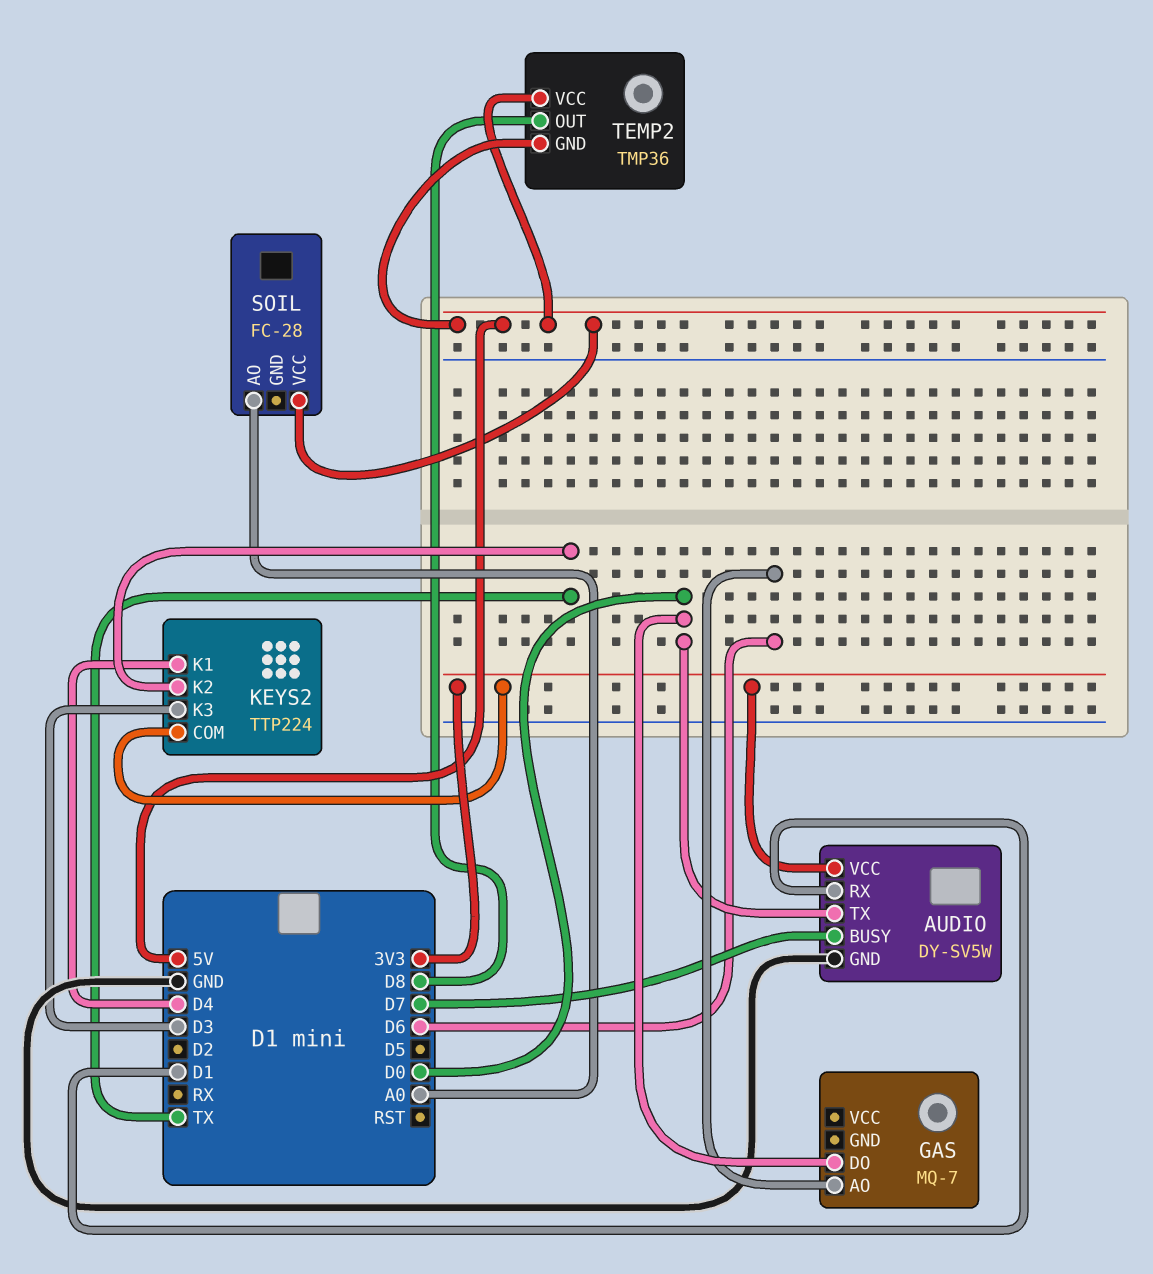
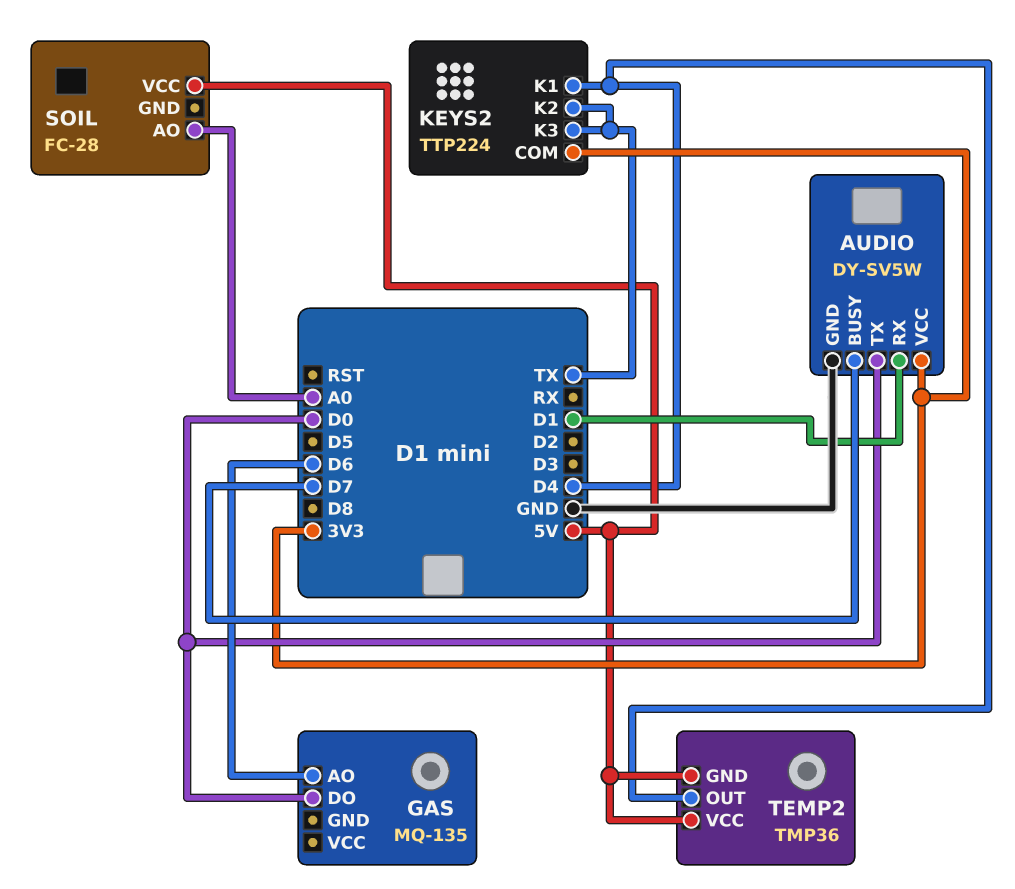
GAS: MQ-7 -> MQ-135
KEYS2 pin K3: D3 -> TX
TEMP2 pin OUT: D8 -> D4

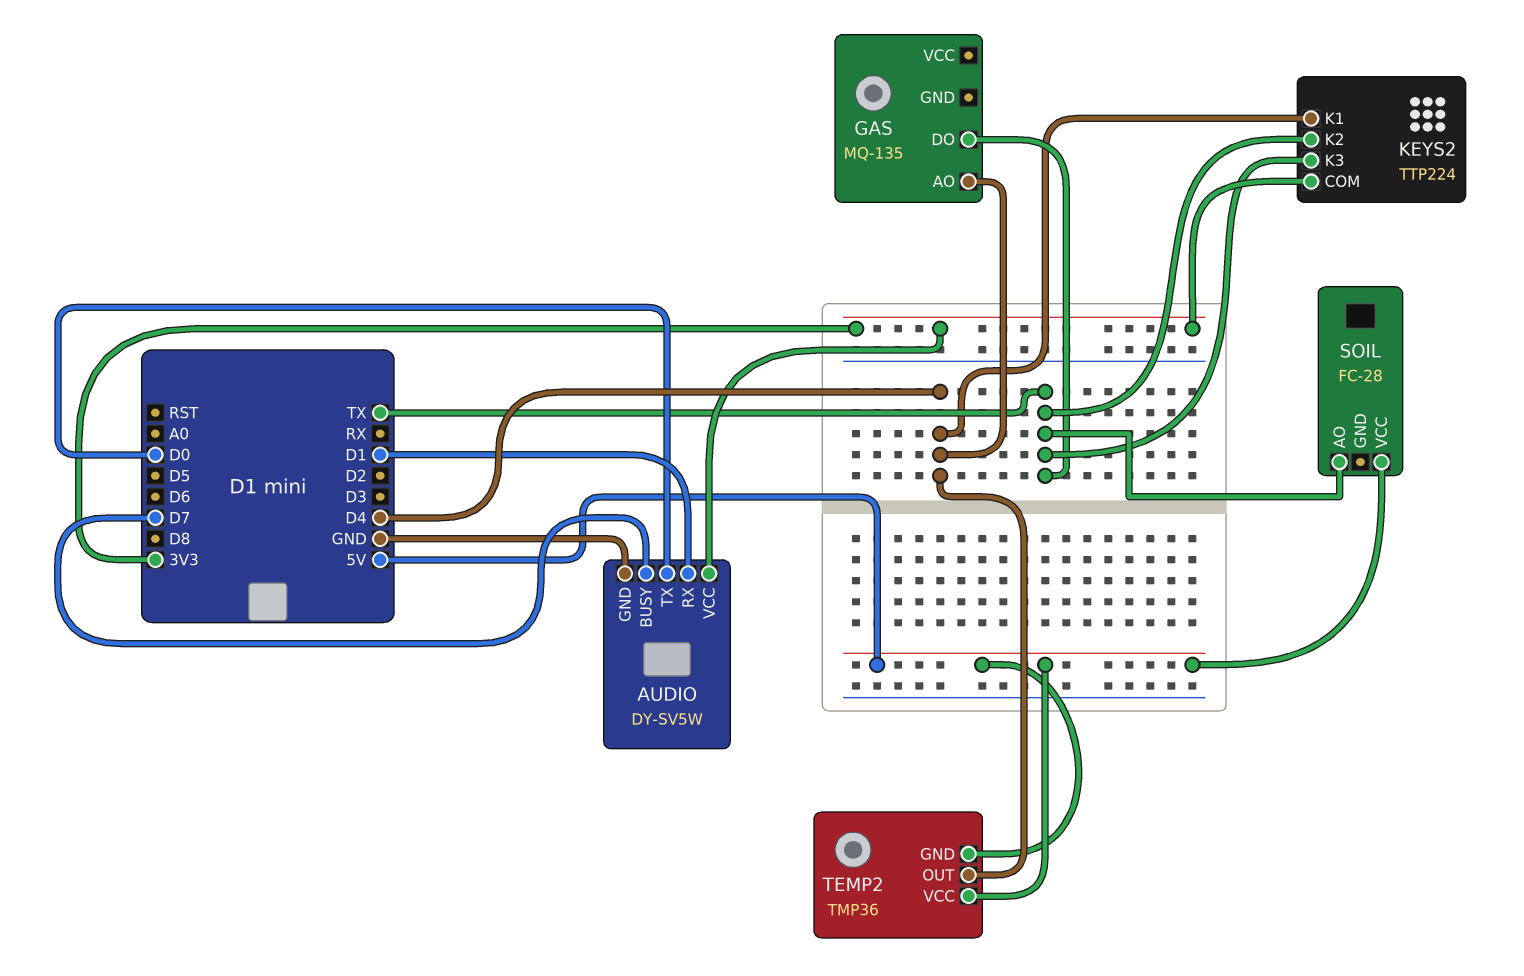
GAS pin AO: D6 -> D4
GAS pin DO: D0 -> TX
SOIL pin AO: A0 -> TX

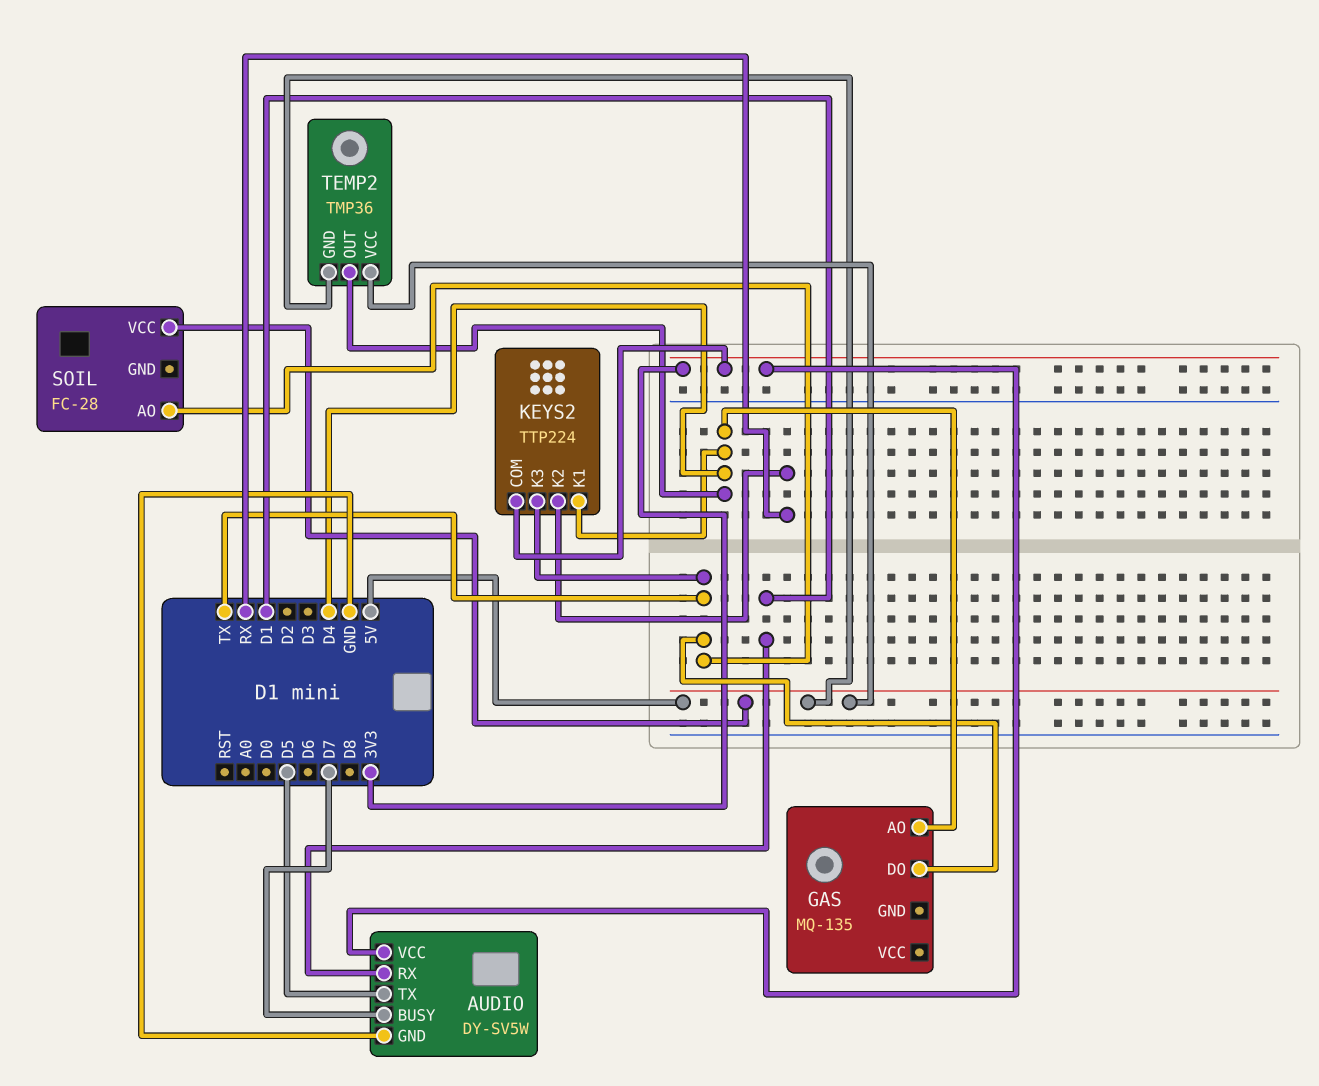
AUDIO pin TX: D0 -> D5
KEYS2 pin K2: TX -> RX

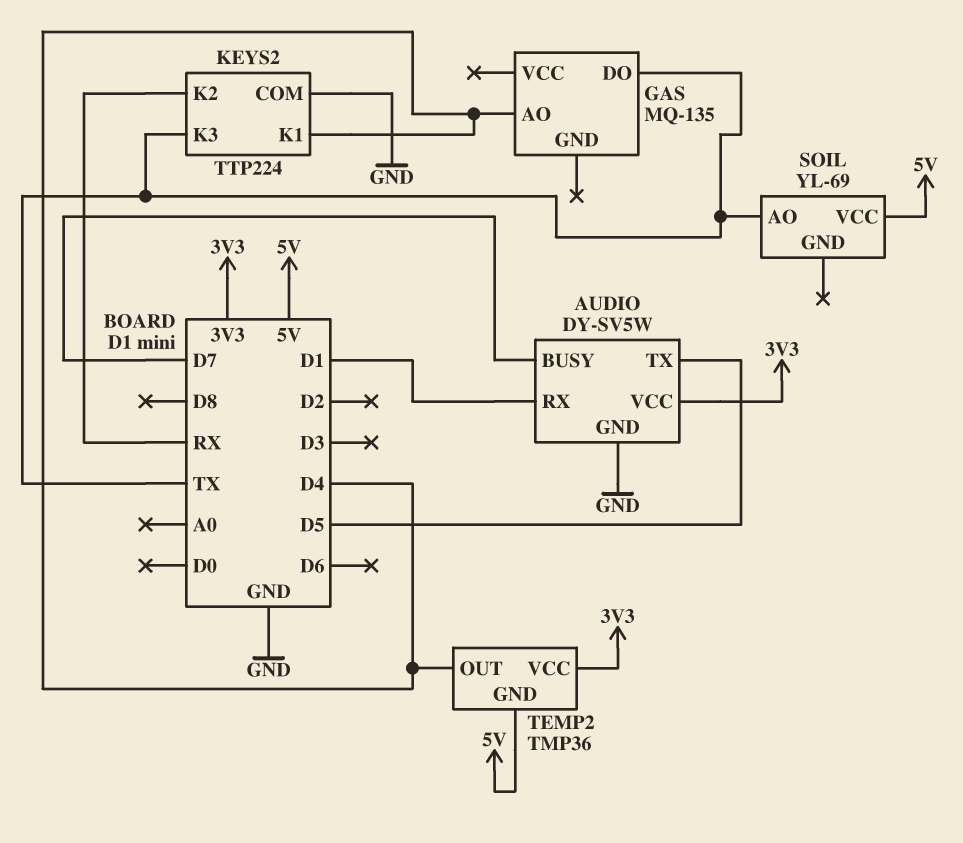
KEYS2 pin COM: 3V3 -> GND
SOIL: FC-28 -> YL-69
TEMP2 pin VCC: 5V -> 3V3

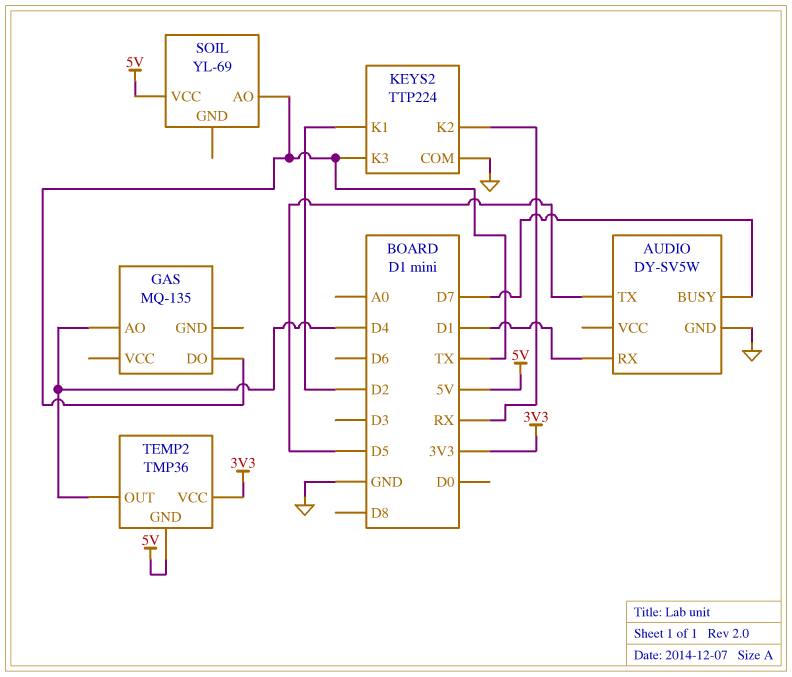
AUDIO pin VCC: 3V3 -> none
KEYS2 pin K1: D4 -> D2

